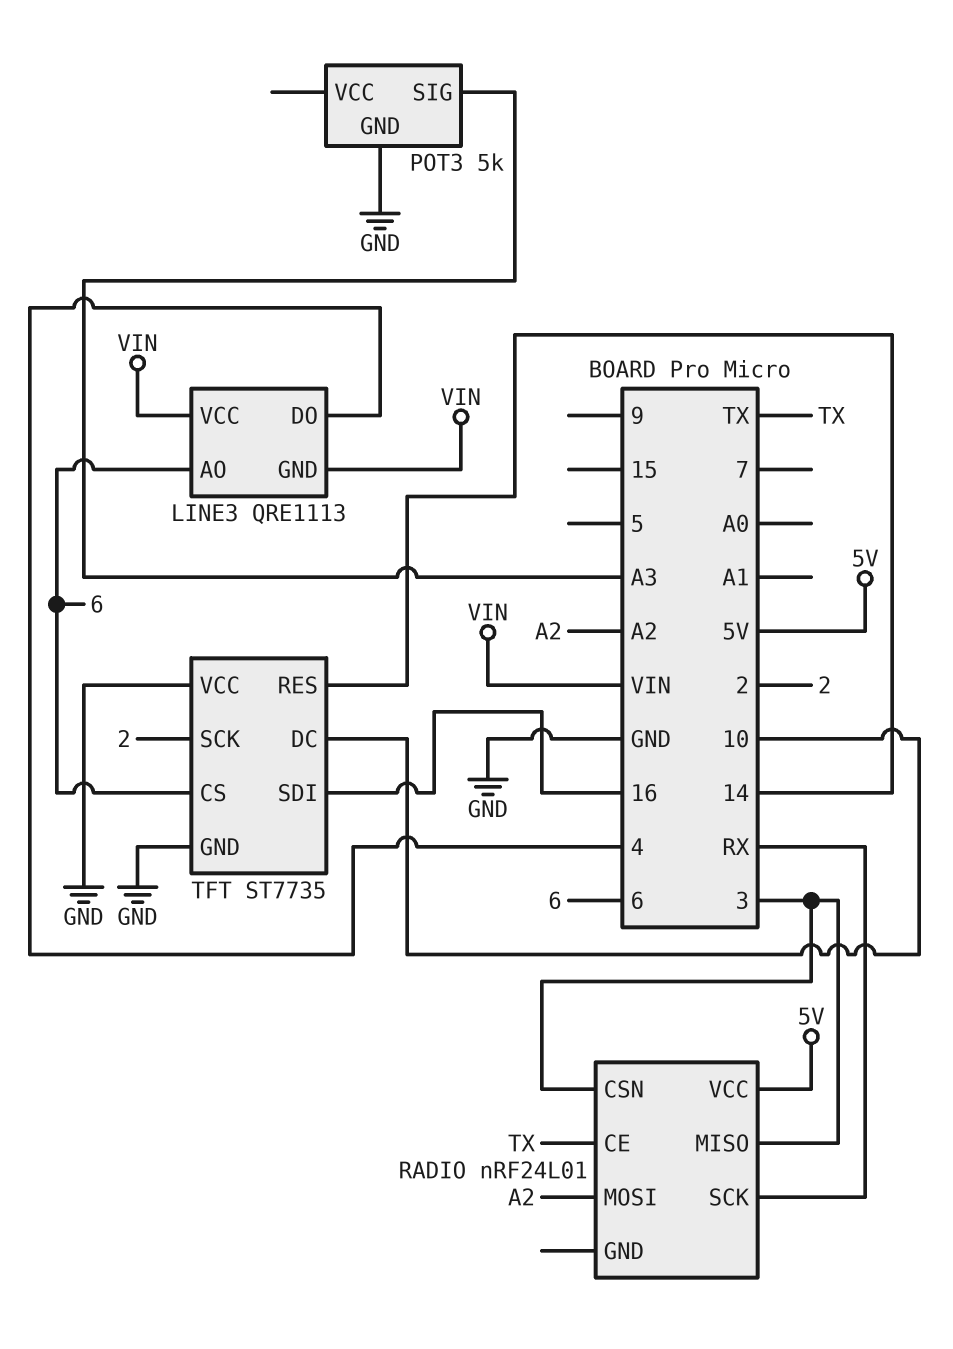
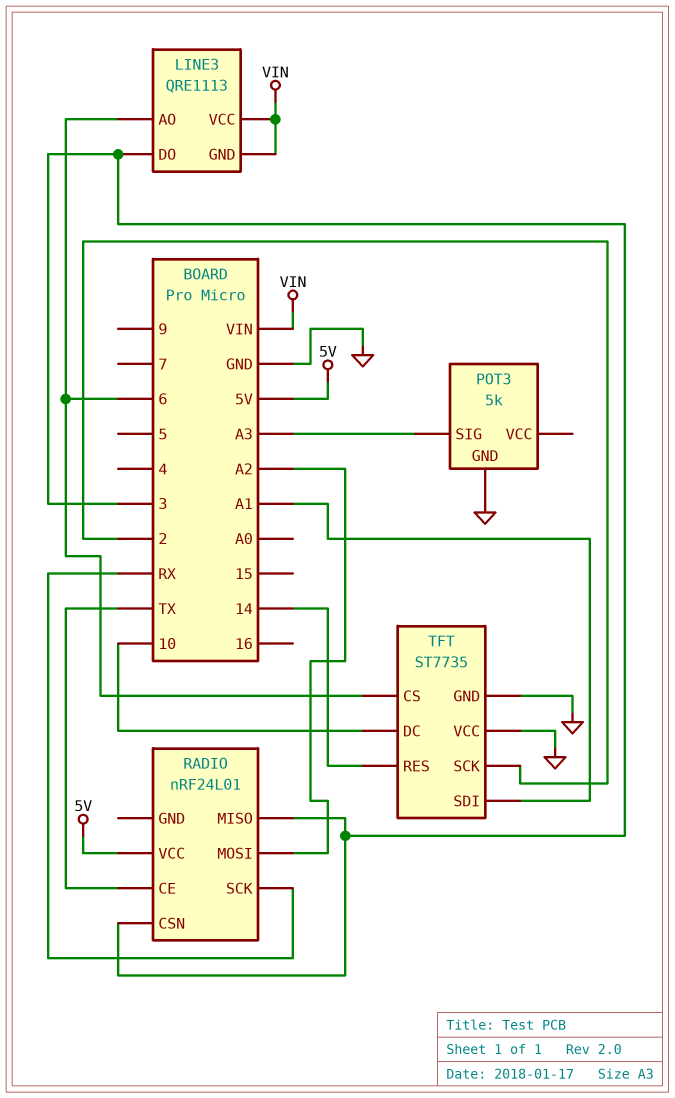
LINE3 pin DO: 4 -> 3
TFT pin SDI: 16 -> A1

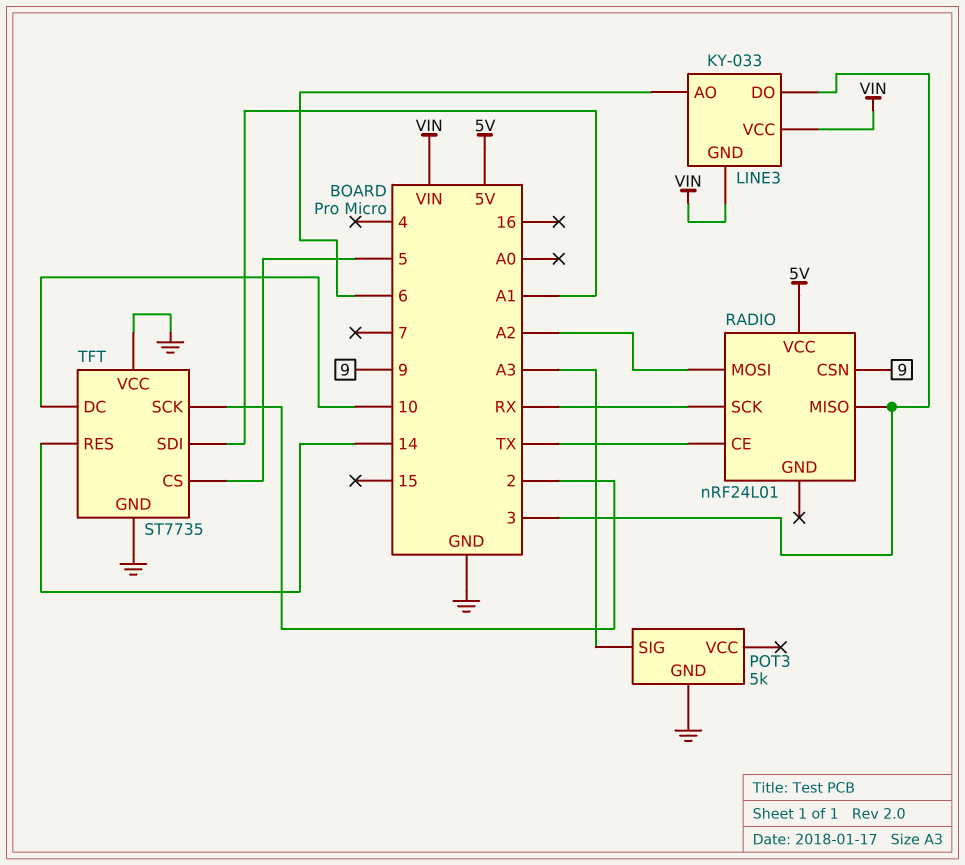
LINE3: QRE1113 -> KY-033
RADIO pin CSN: 3 -> 9
TFT pin CS: 6 -> 5

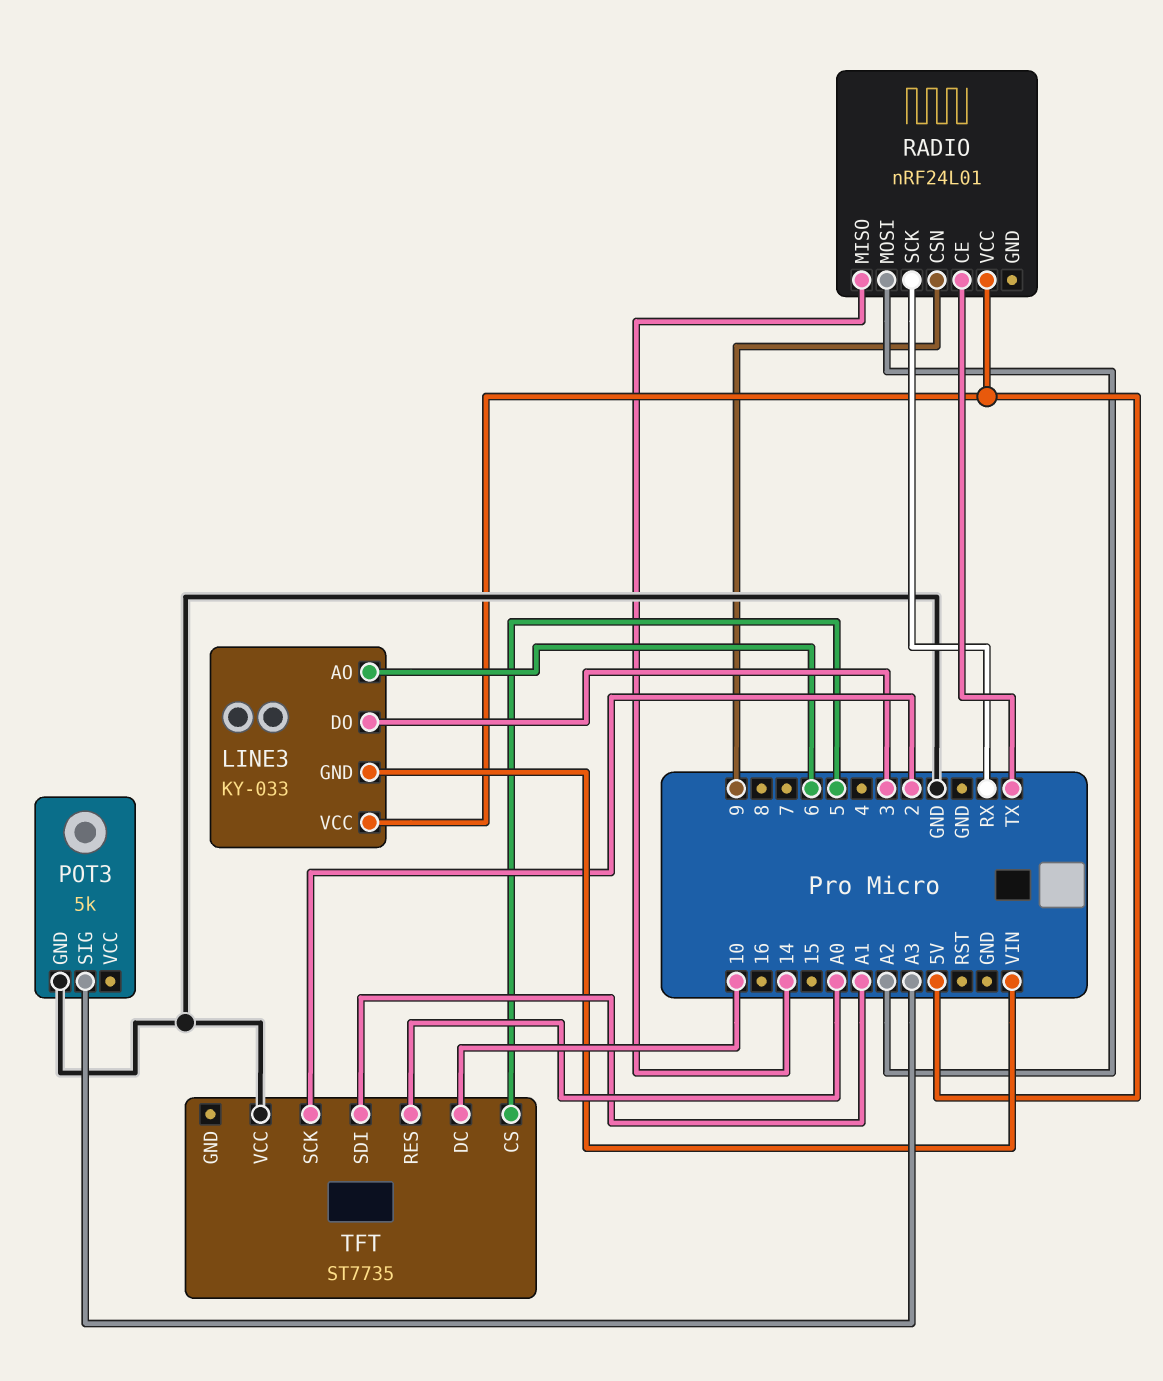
LINE3 pin VCC: VIN -> 5V
RADIO pin MISO: 3 -> 14
TFT pin GND: GND -> none
TFT pin RES: 14 -> A0

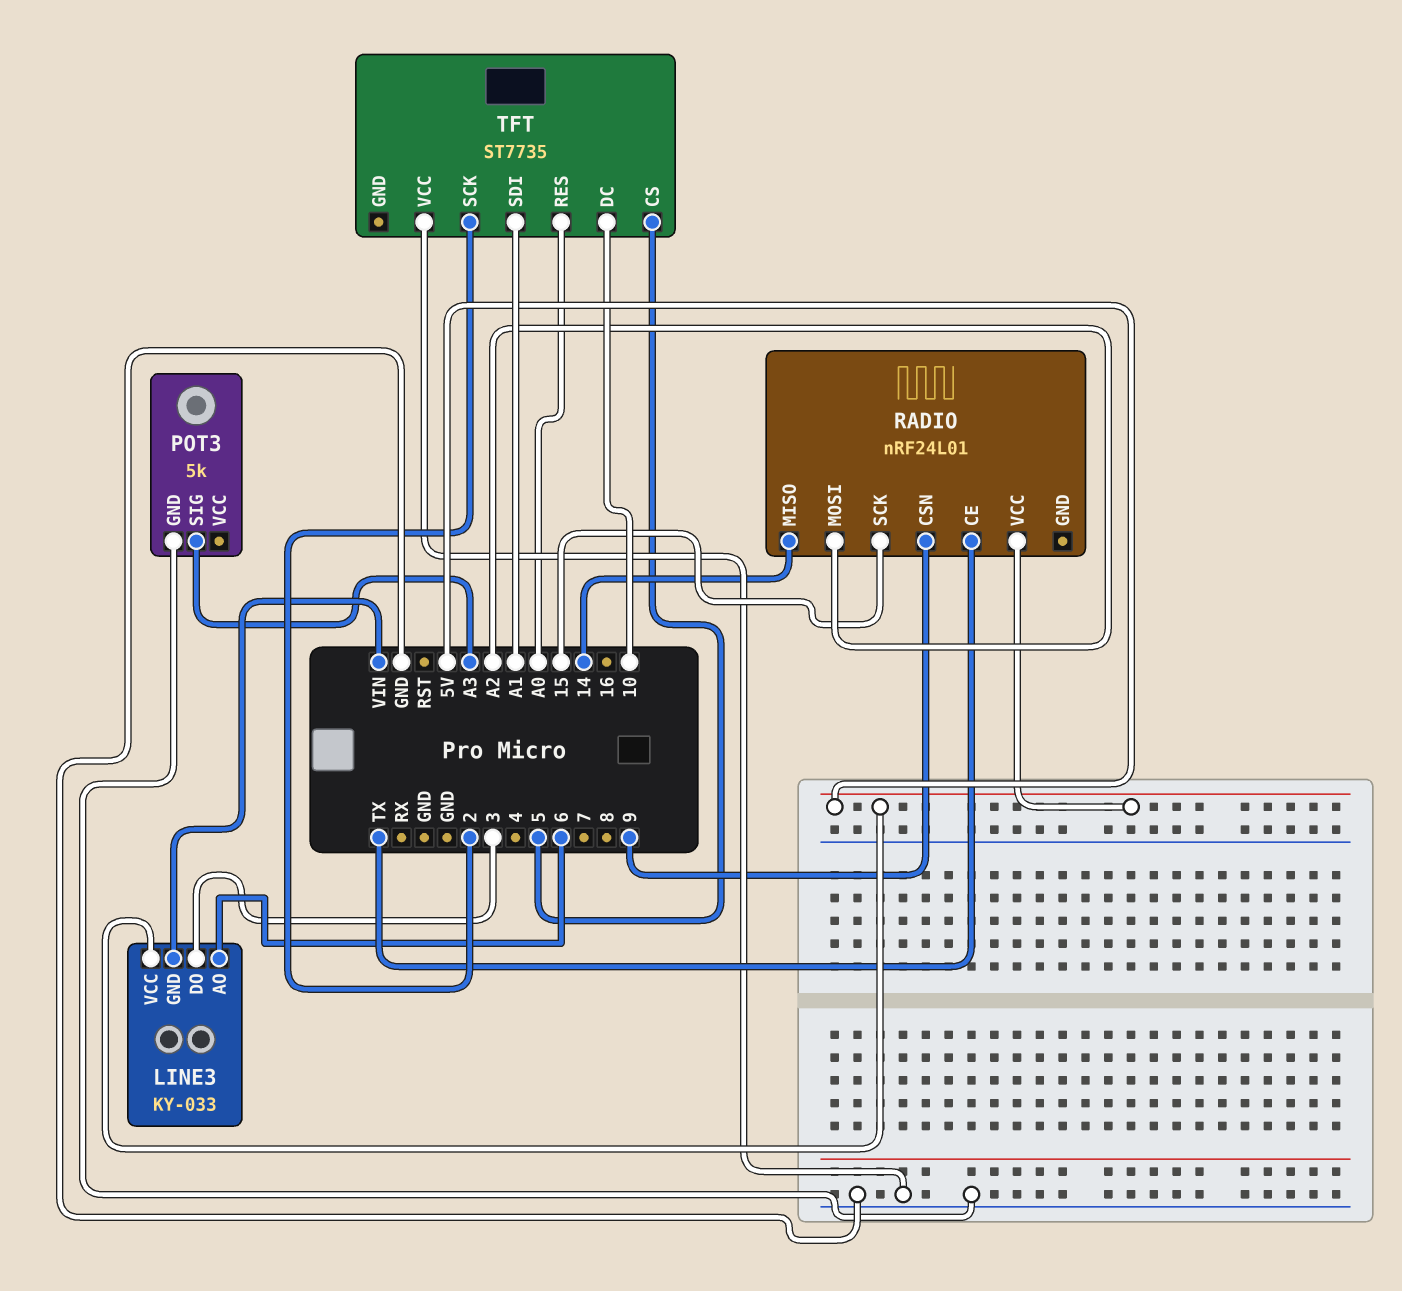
RADIO pin SCK: RX -> 15

